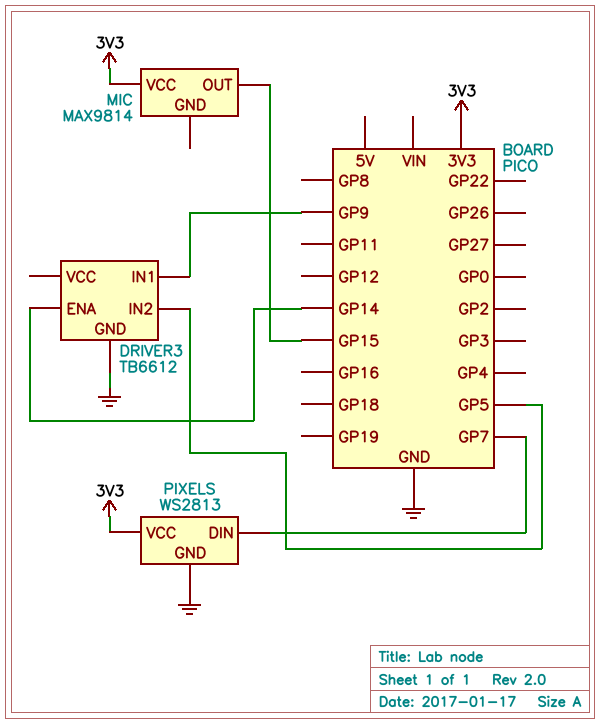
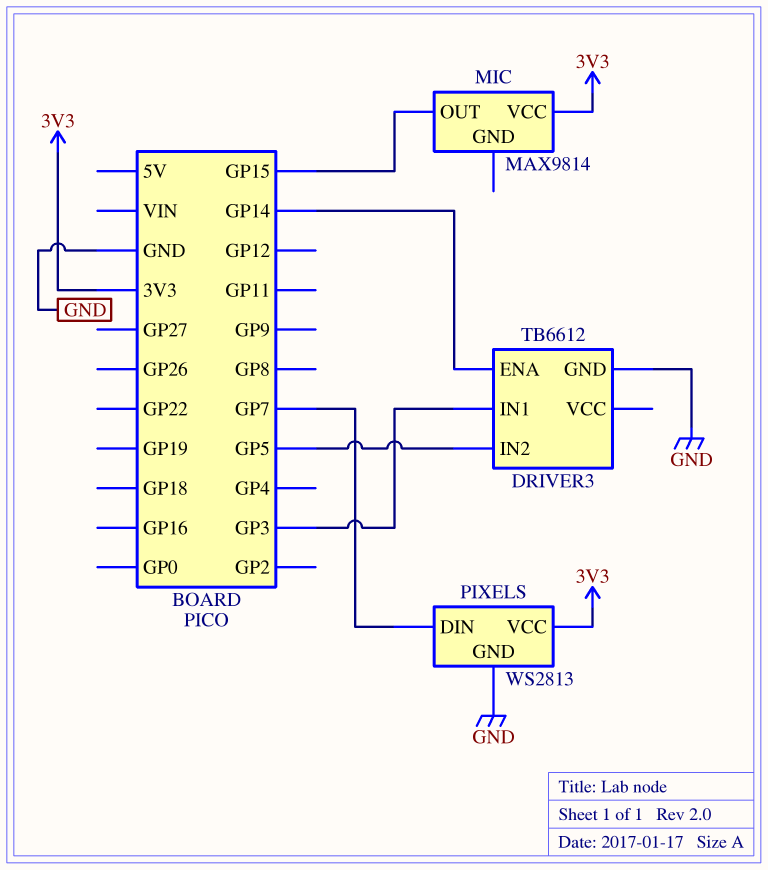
DRIVER3 pin IN1: GP9 -> GP3

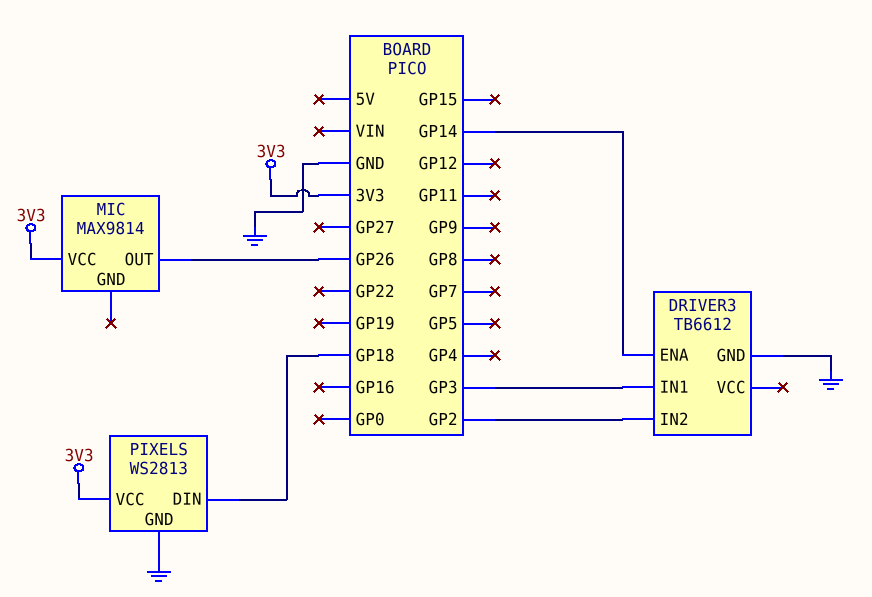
DRIVER3 pin IN2: GP5 -> GP2
MIC pin OUT: GP15 -> GP26
PIXELS pin DIN: GP7 -> GP18

